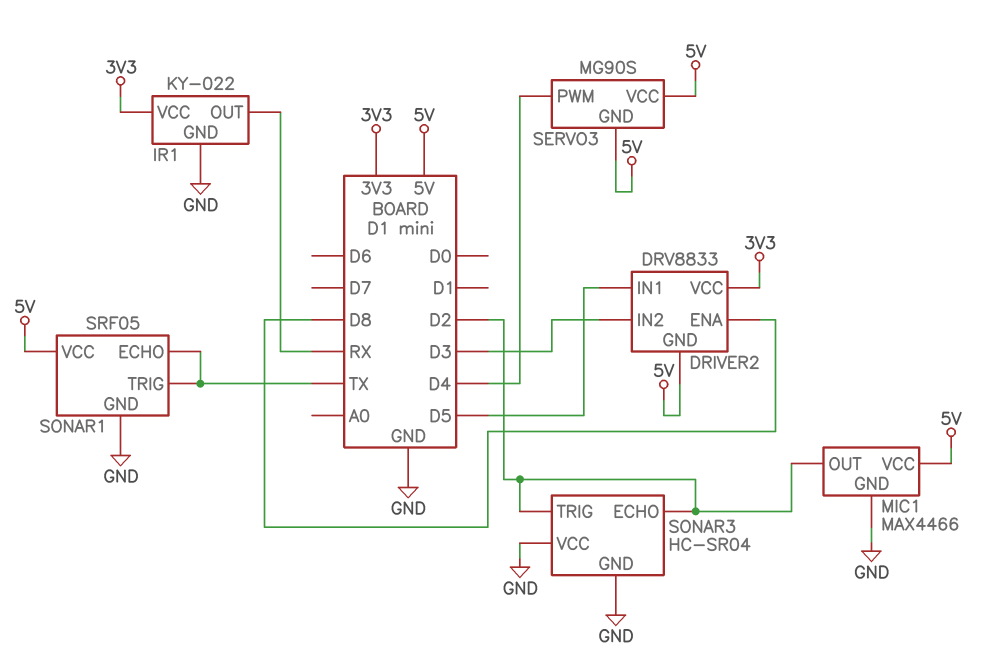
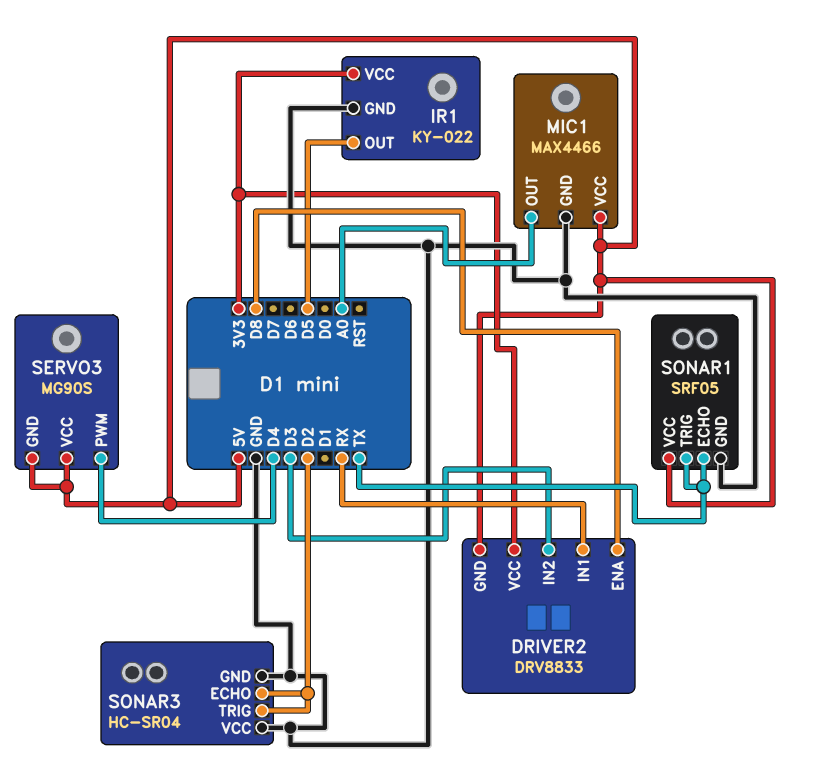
DRIVER2 pin IN1: D5 -> RX
IR1 pin OUT: RX -> D5
MIC1 pin OUT: D2 -> A0

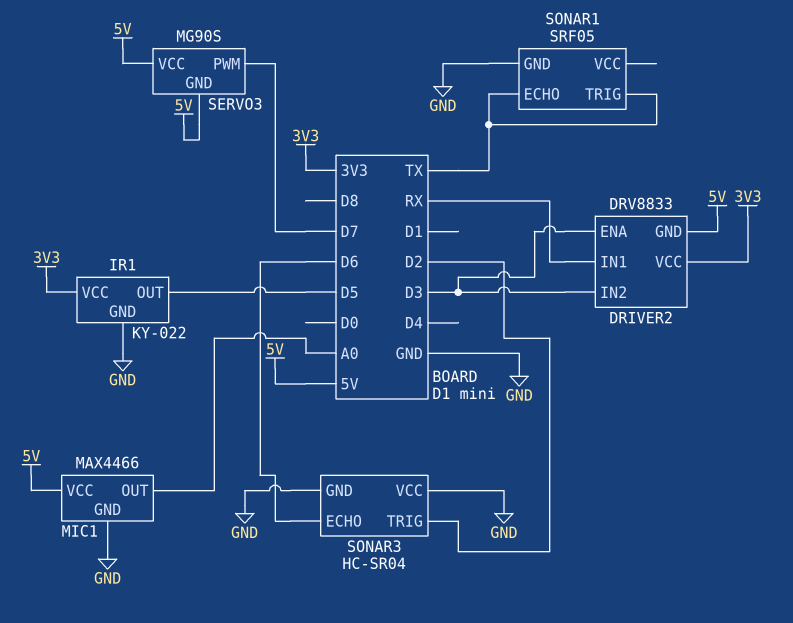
DRIVER2 pin ENA: D8 -> D3
SERVO3 pin PWM: D4 -> D7
SONAR1 pin VCC: 5V -> none
SONAR3 pin ECHO: D2 -> D6

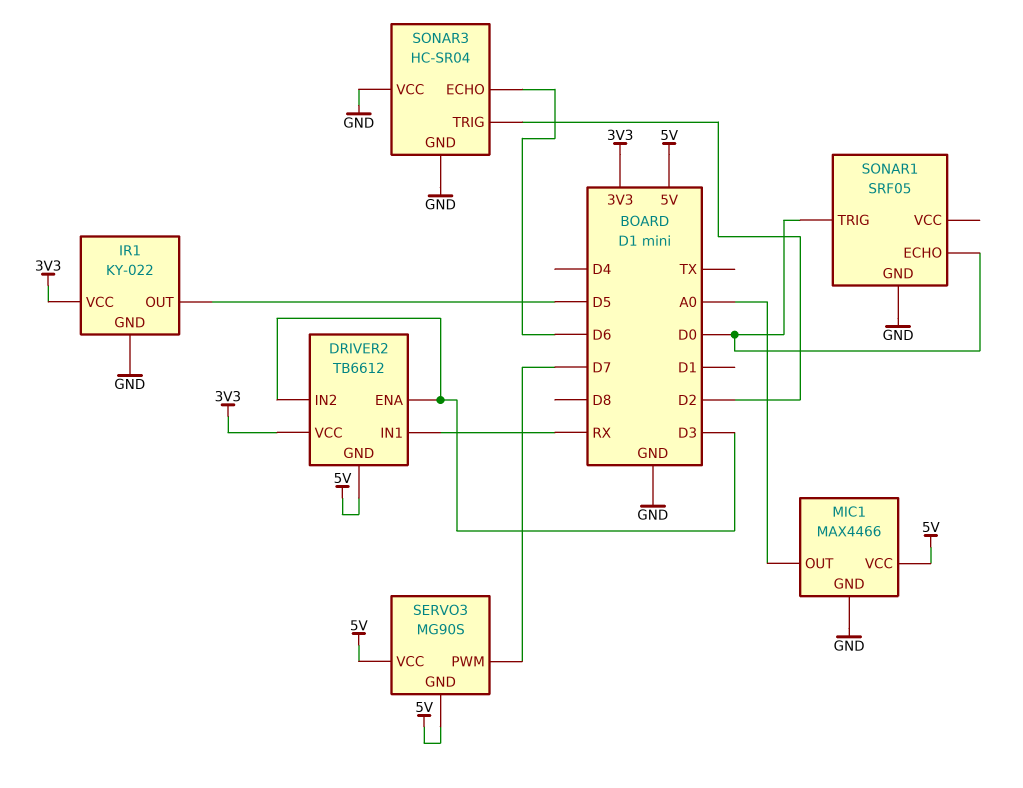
DRIVER2: DRV8833 -> TB6612
SONAR1 pin ECHO: TX -> D0
SONAR1 pin TRIG: TX -> D0

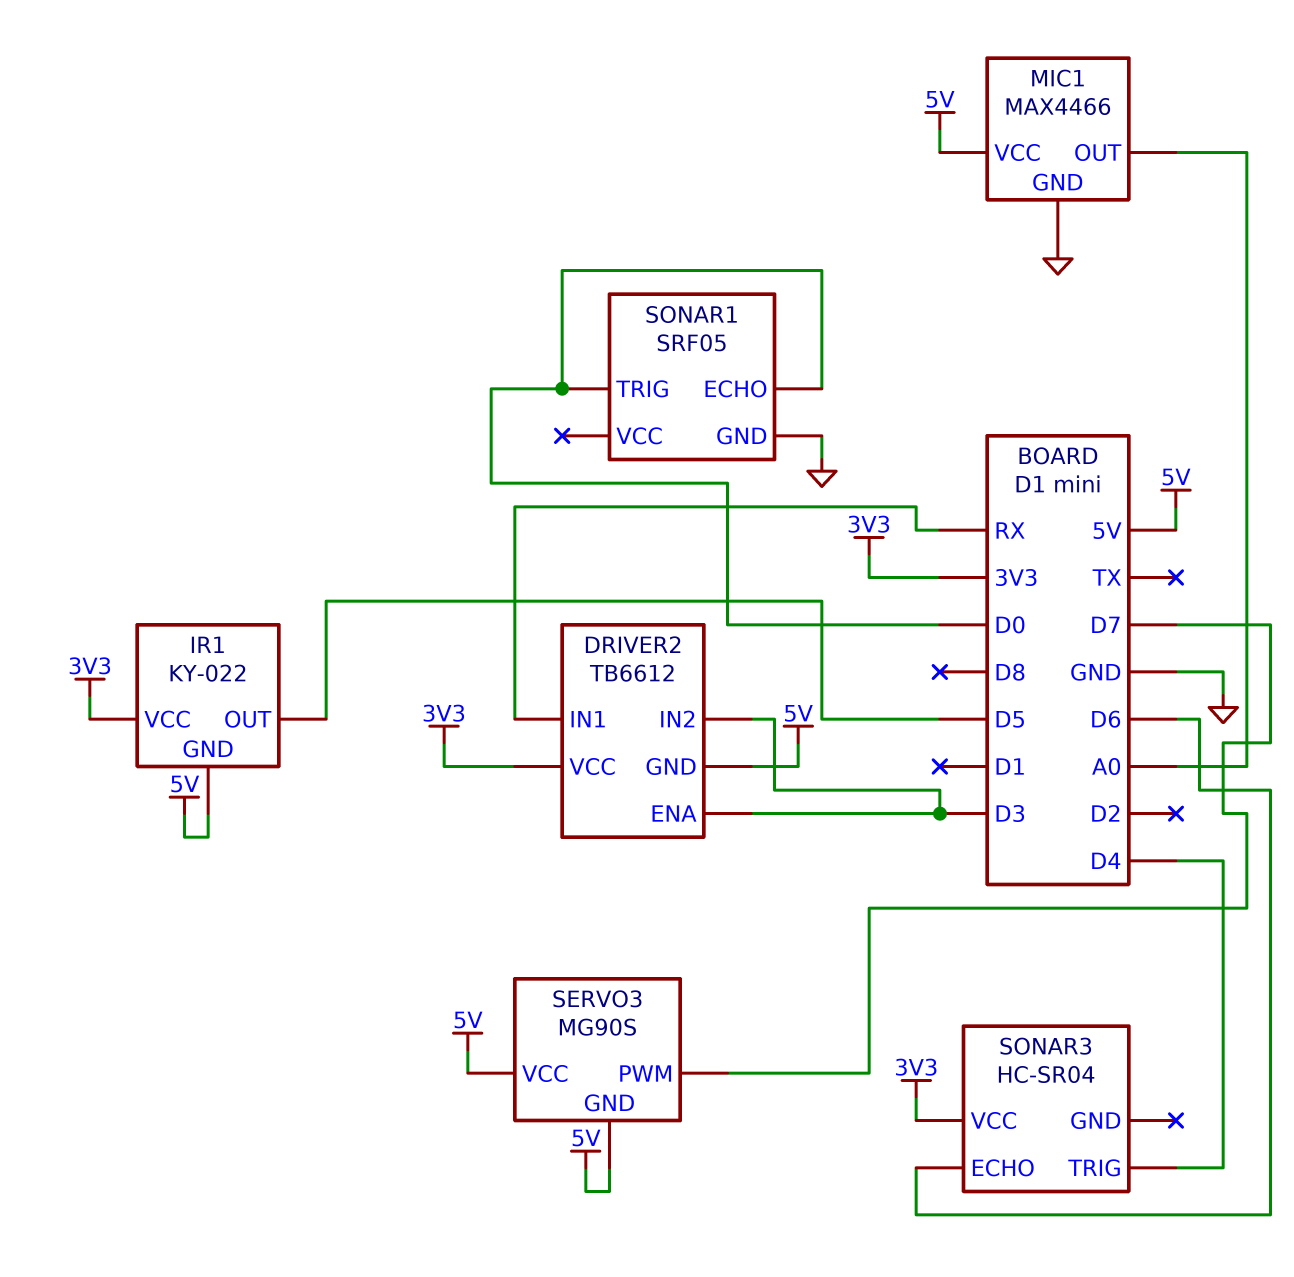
IR1 pin GND: GND -> 5V
SONAR3 pin GND: GND -> none
SONAR3 pin TRIG: D2 -> D4
SONAR3 pin VCC: GND -> 3V3

